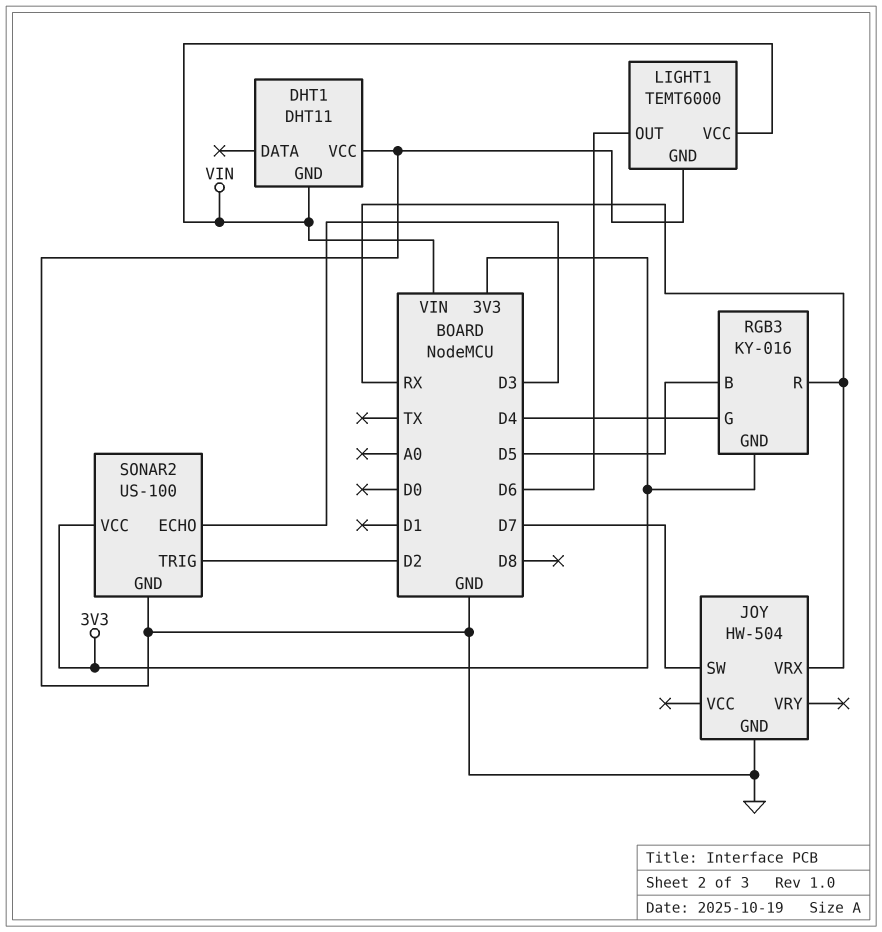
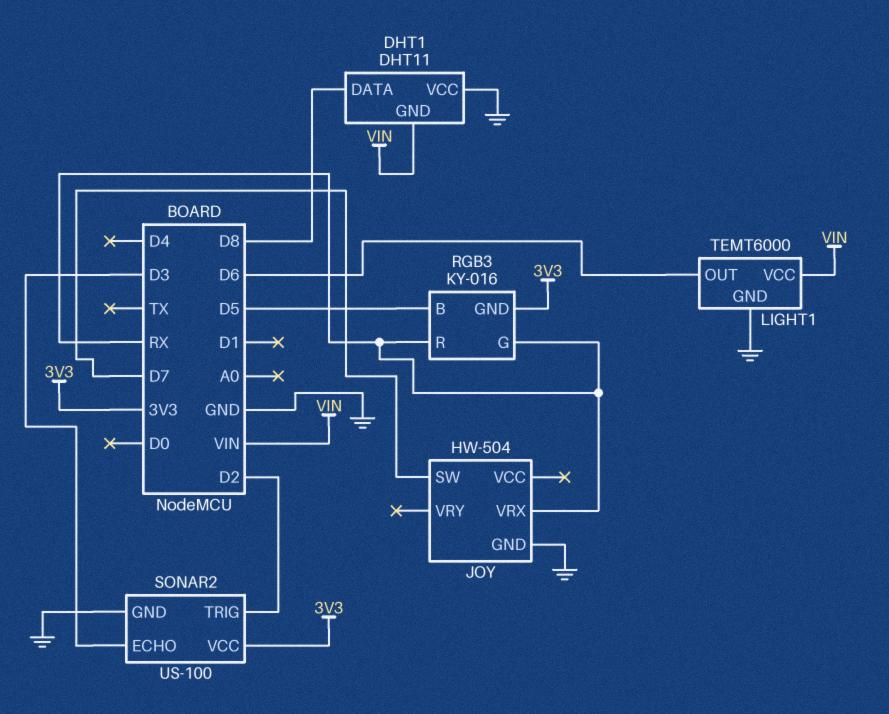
DHT1 pin DATA: none -> D8
RGB3 pin G: D4 -> RX

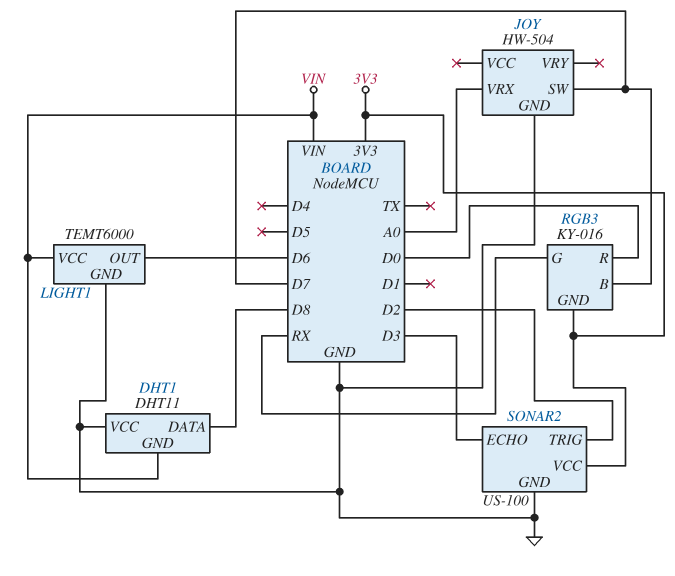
JOY pin VRX: RX -> A0
RGB3 pin B: D5 -> D7
RGB3 pin R: RX -> D0

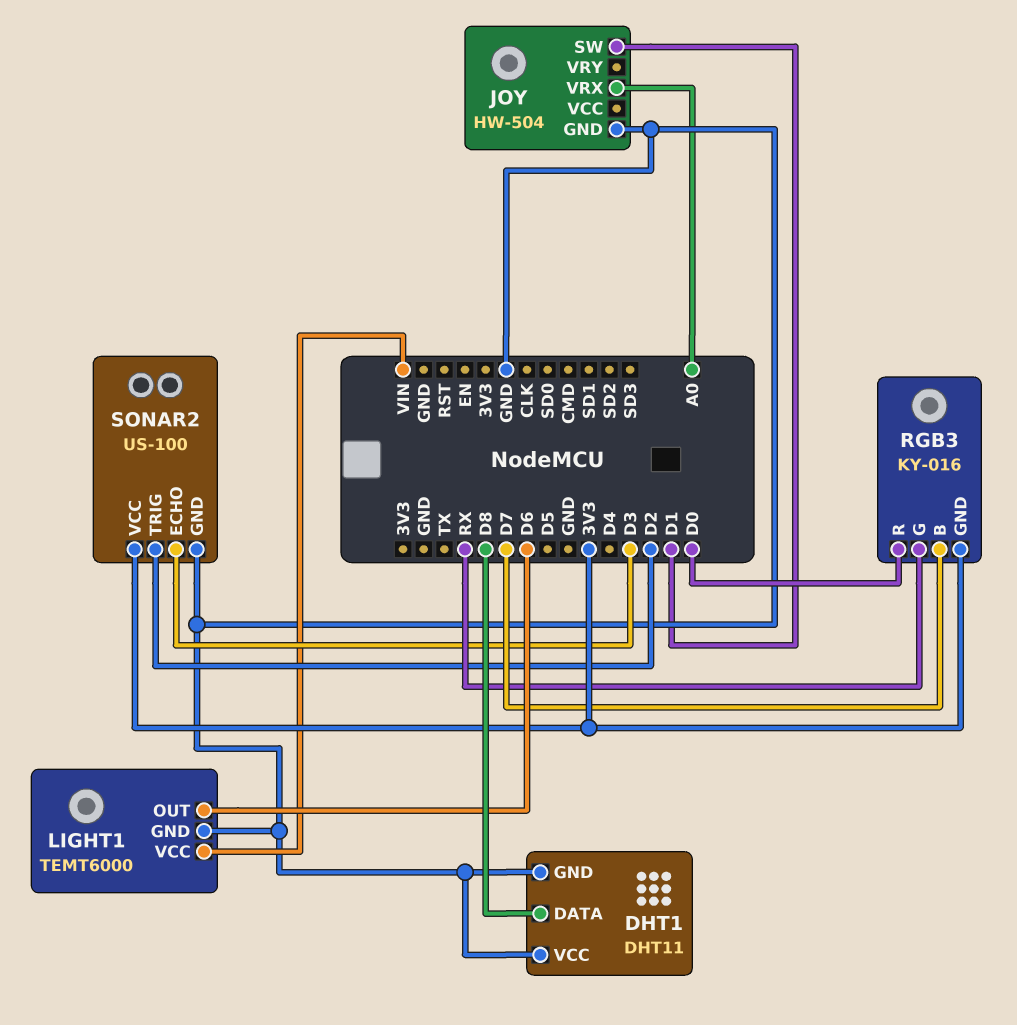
DHT1 pin GND: VIN -> GND
JOY pin SW: D7 -> D1

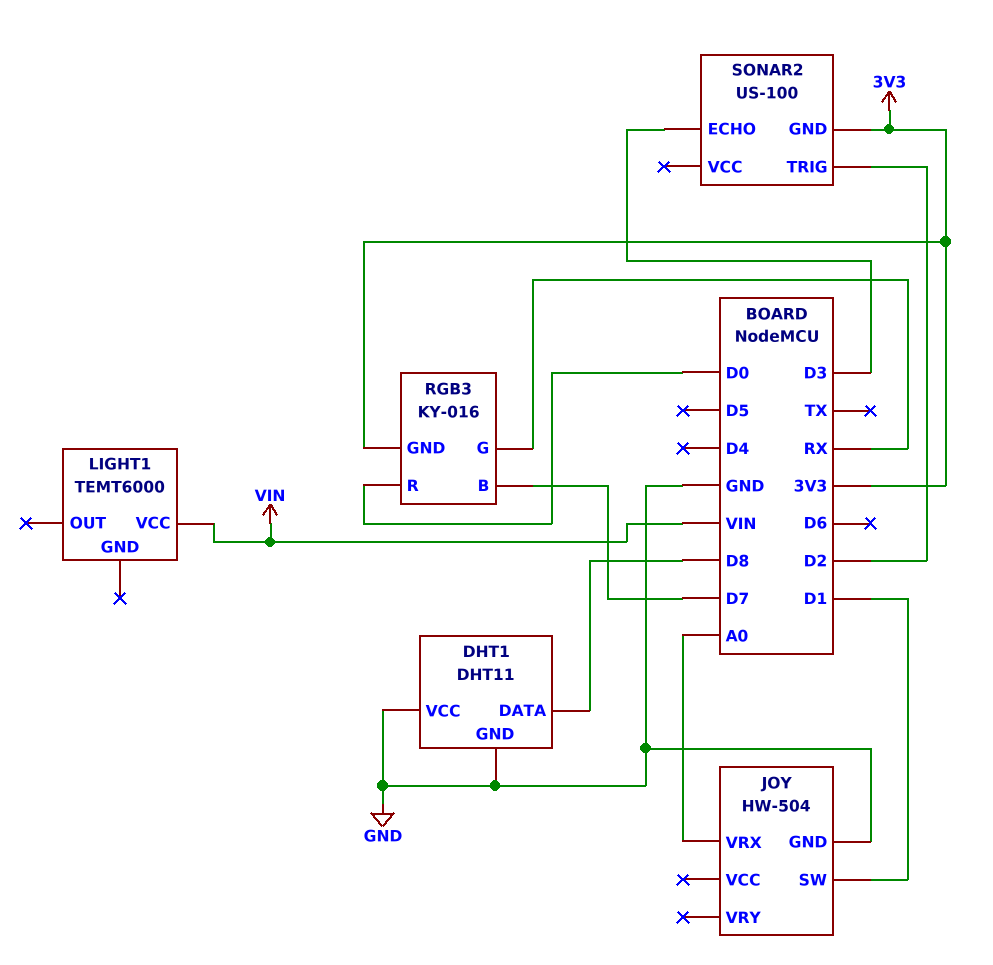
LIGHT1 pin GND: GND -> none
LIGHT1 pin OUT: D6 -> none
SONAR2 pin GND: GND -> 3V3
SONAR2 pin VCC: 3V3 -> none

